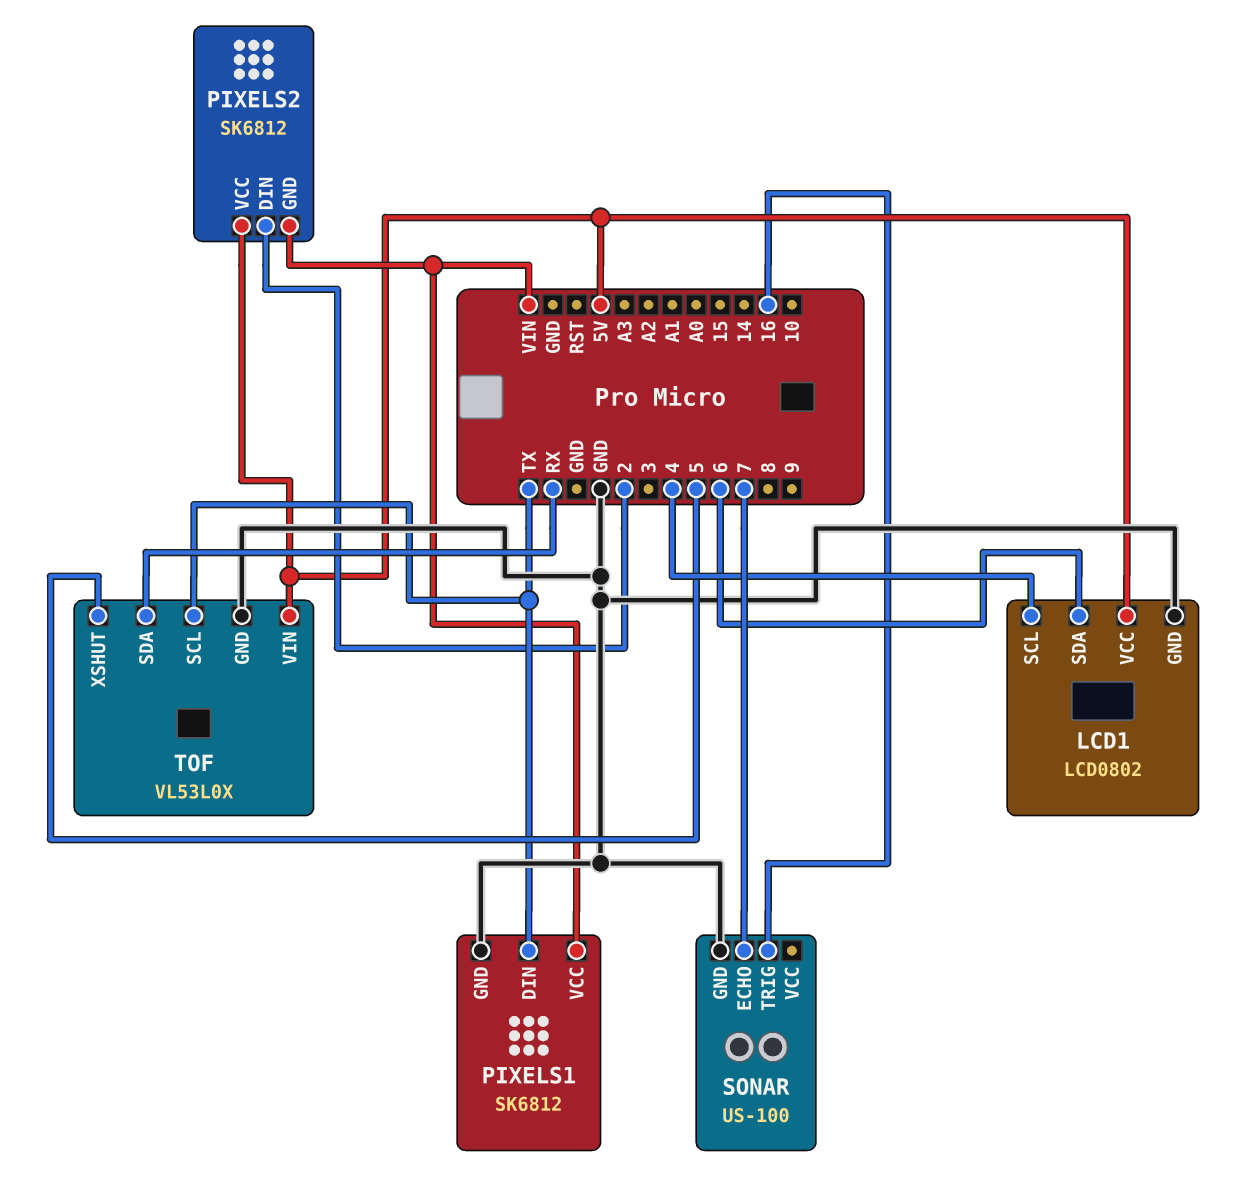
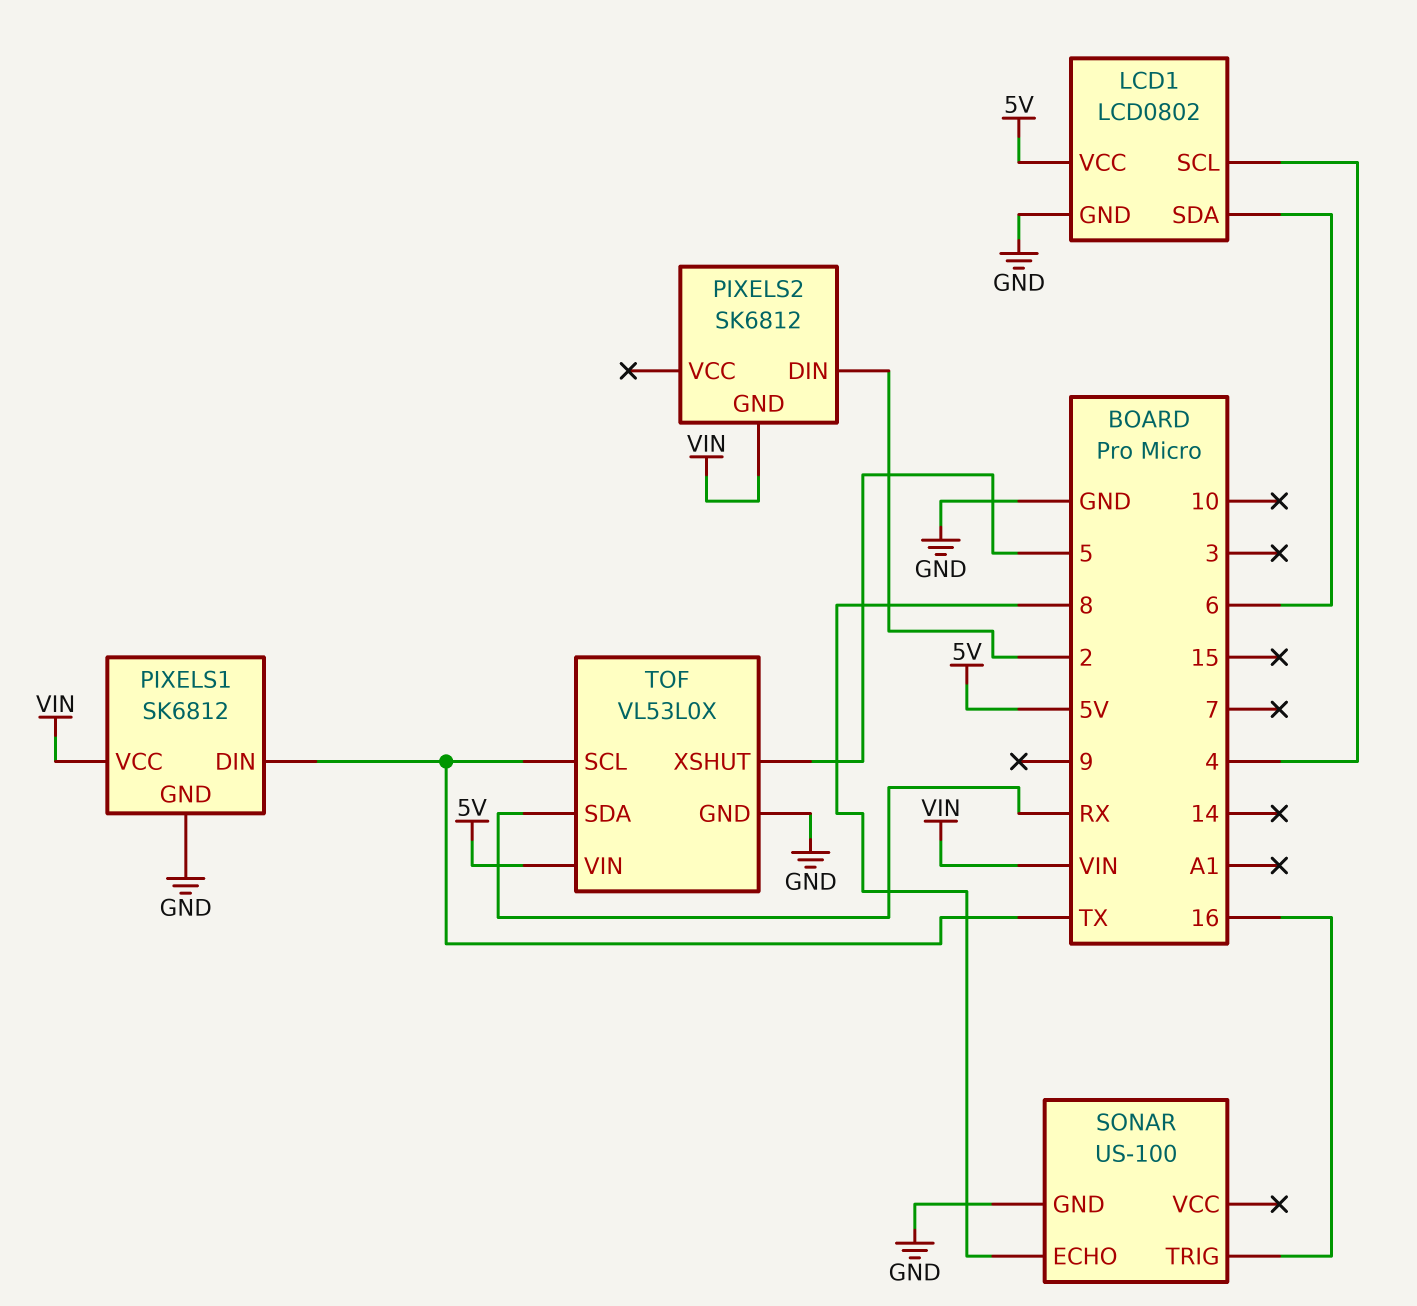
PIXELS2 pin VCC: 5V -> none
SONAR pin ECHO: 7 -> 8

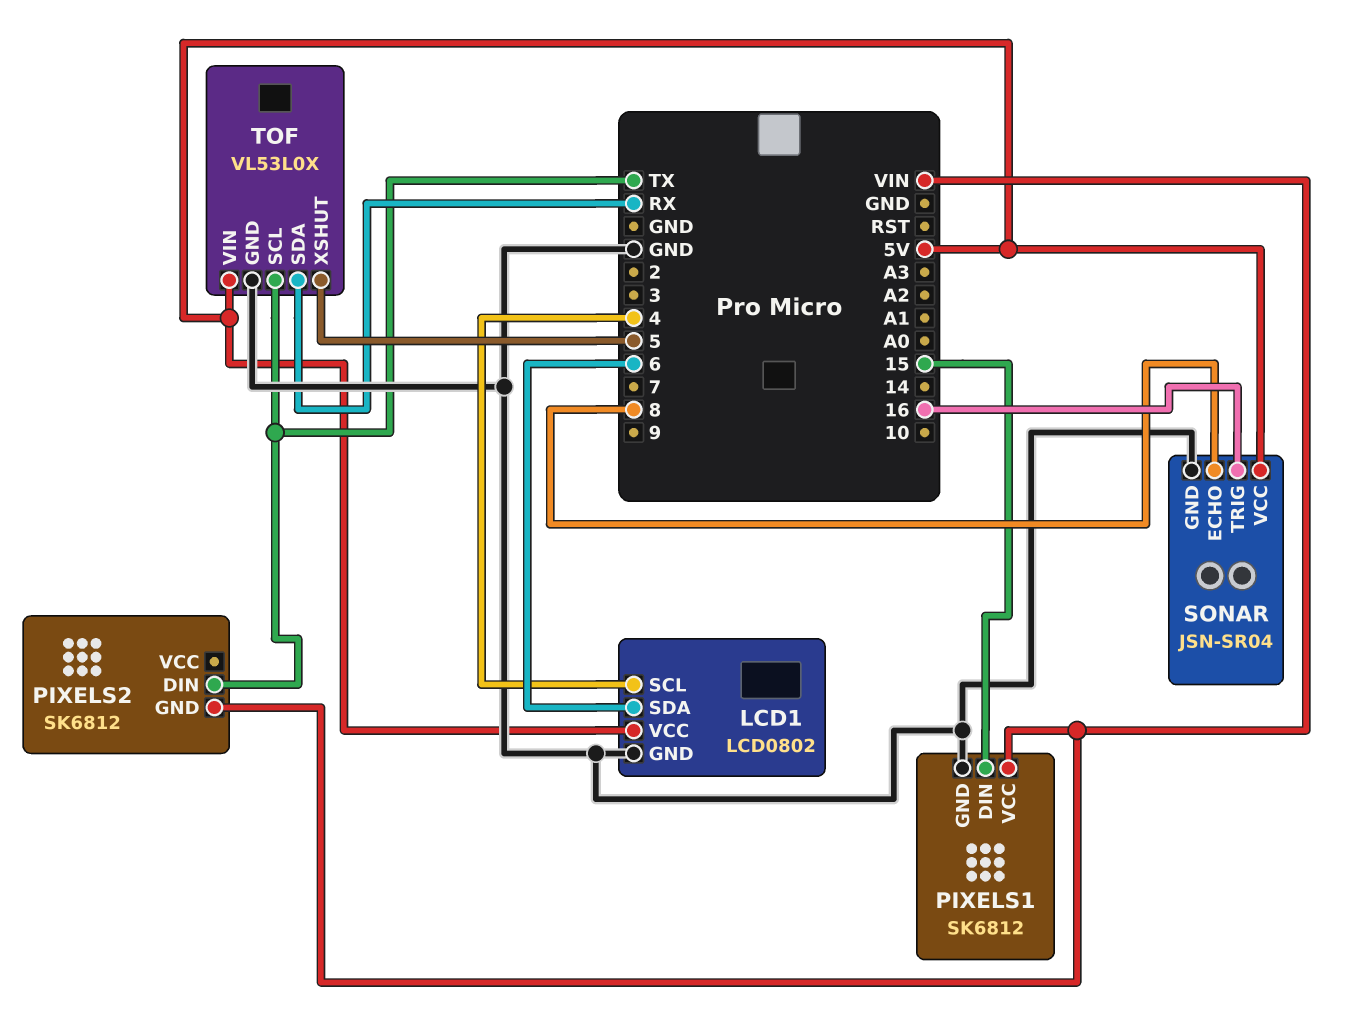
PIXELS1 pin DIN: TX -> 15
PIXELS2 pin DIN: 2 -> TX
SONAR: US-100 -> JSN-SR04
SONAR pin VCC: none -> 5V

